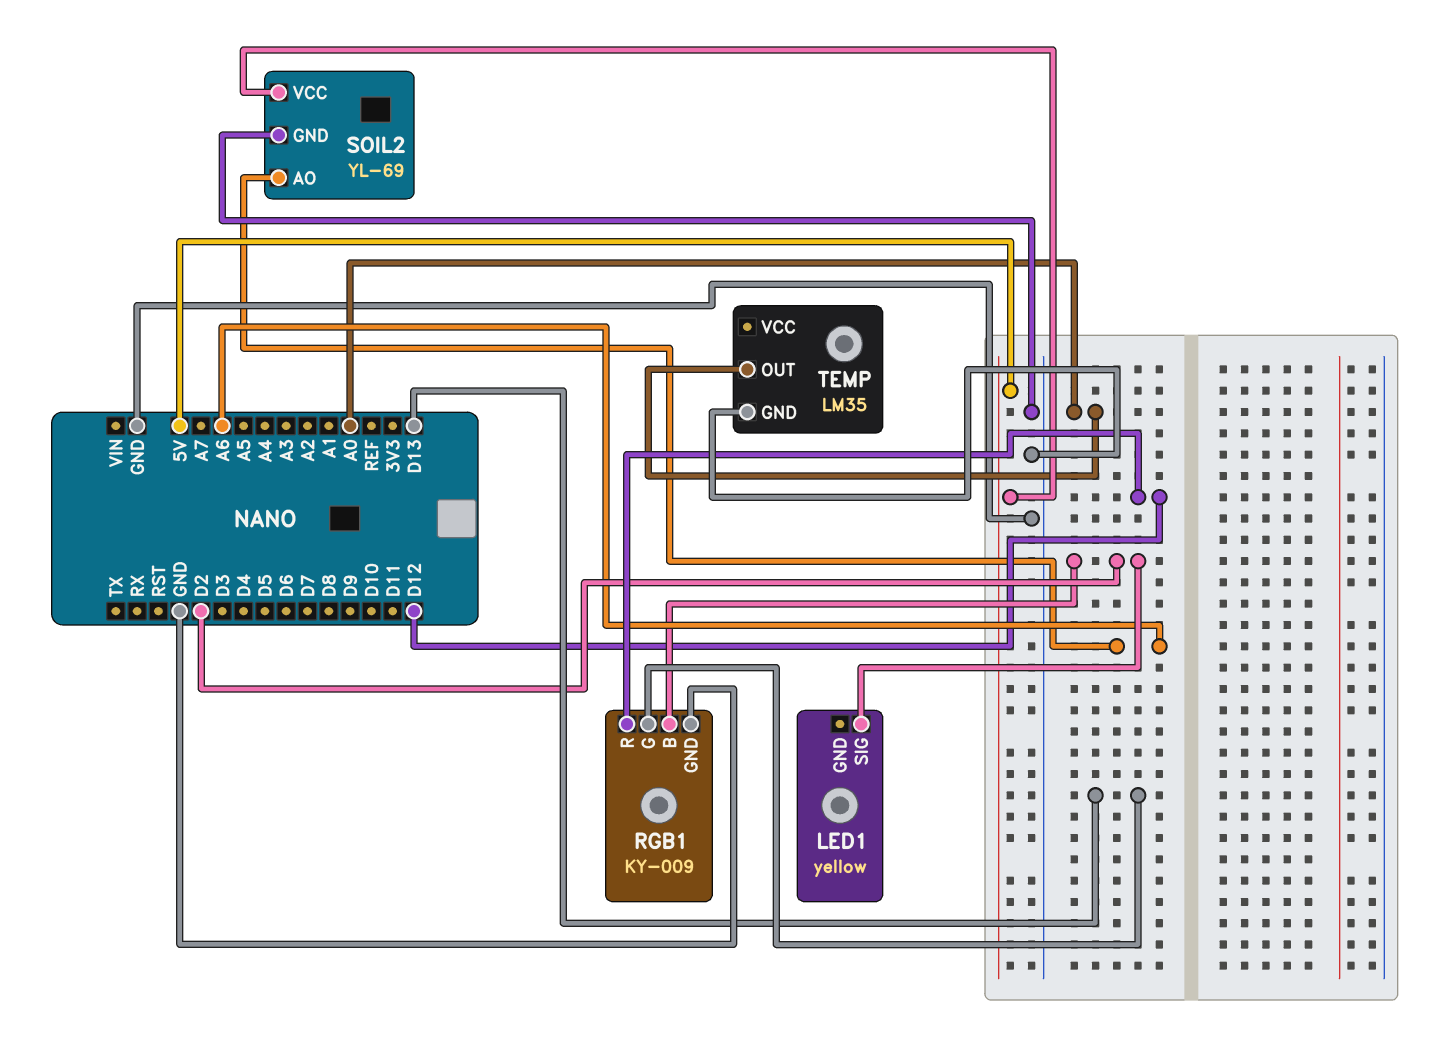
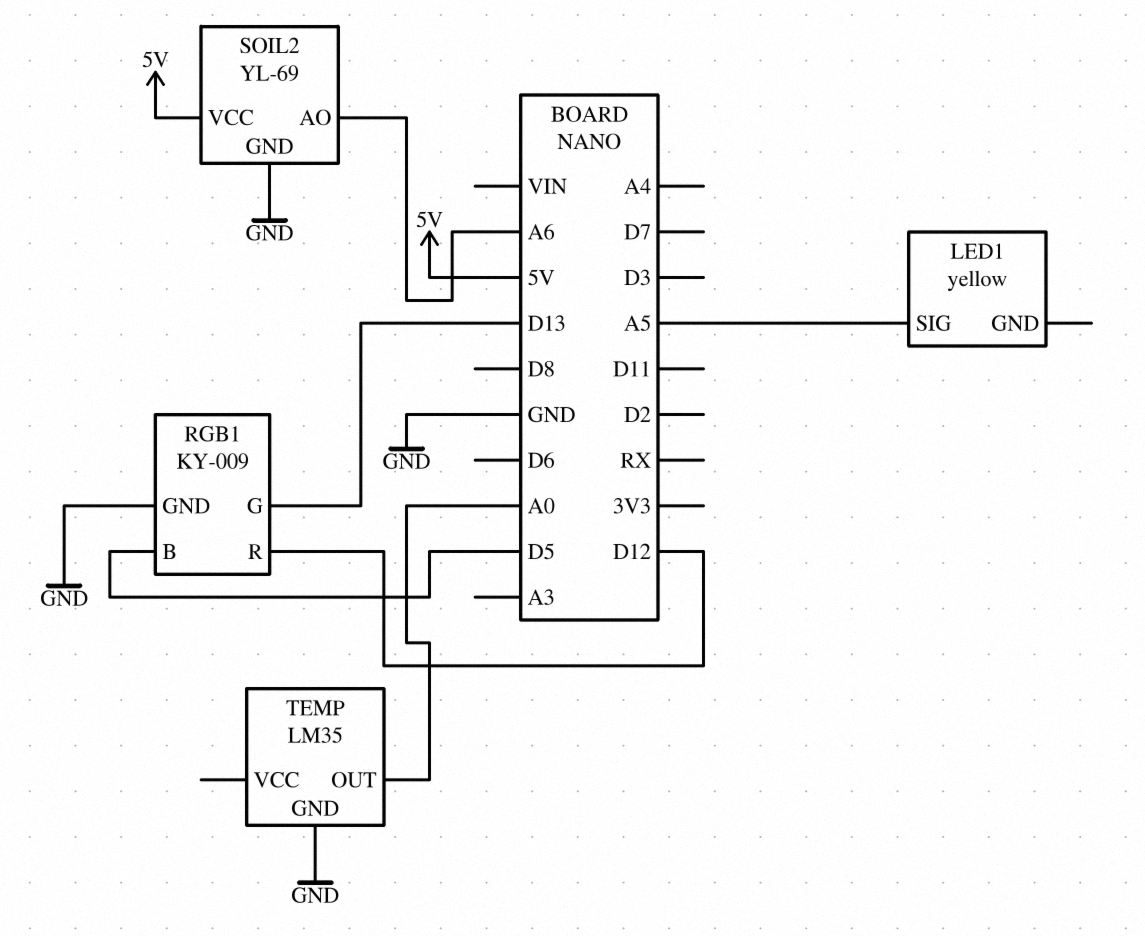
LED1 pin SIG: D2 -> A5
RGB1 pin B: D2 -> D5

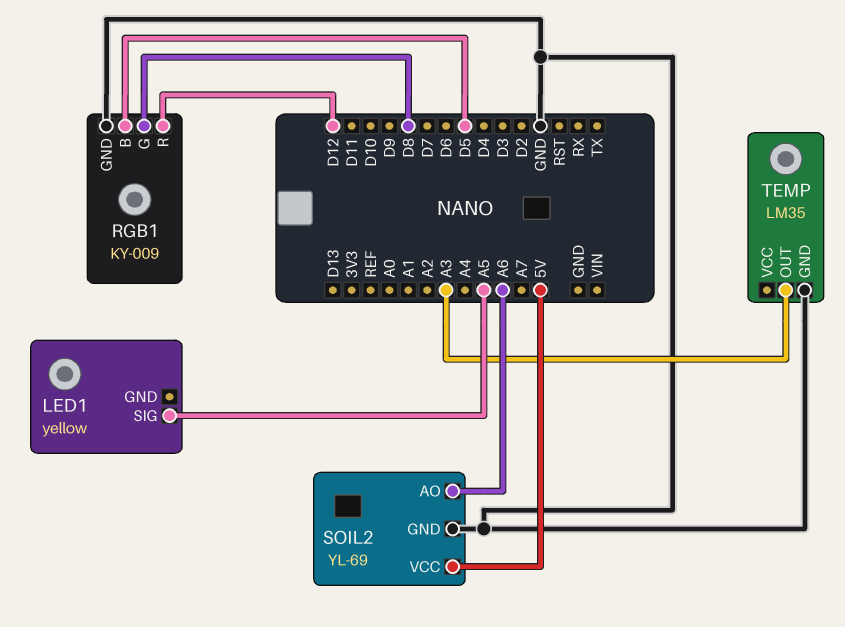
RGB1 pin G: D13 -> D8
TEMP pin OUT: A0 -> A3

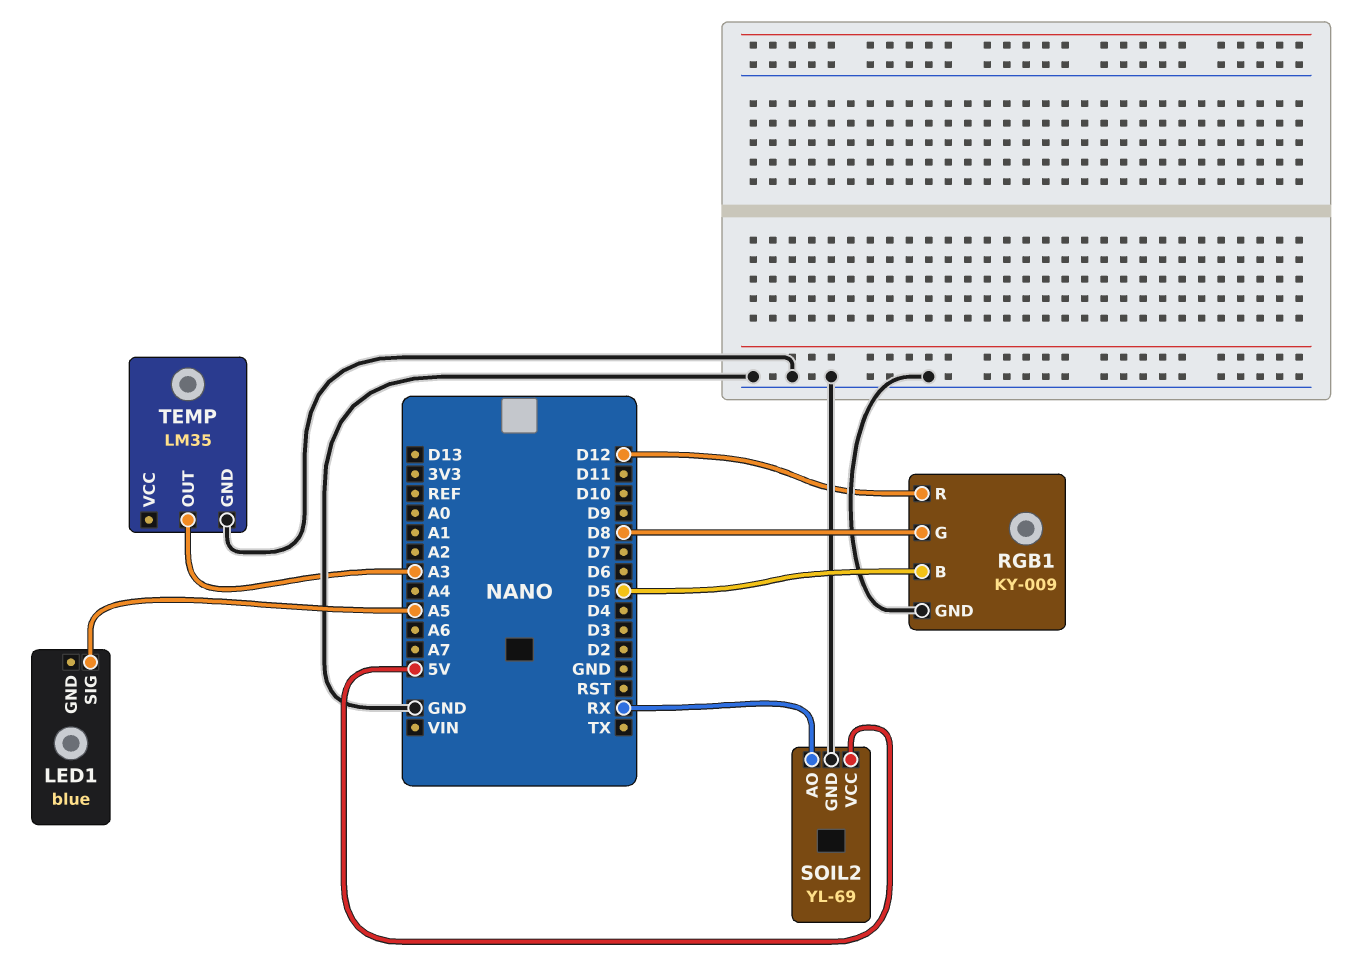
LED1: yellow -> blue
SOIL2 pin AO: A6 -> RX

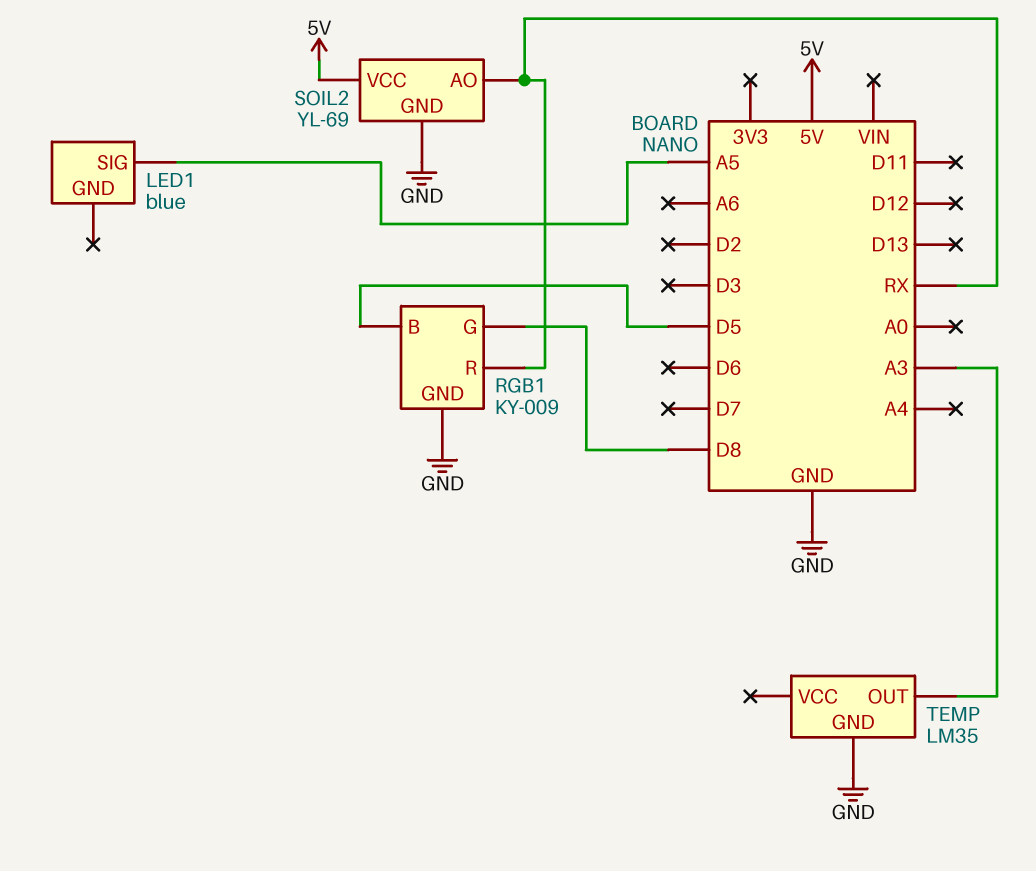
RGB1 pin R: D12 -> RX

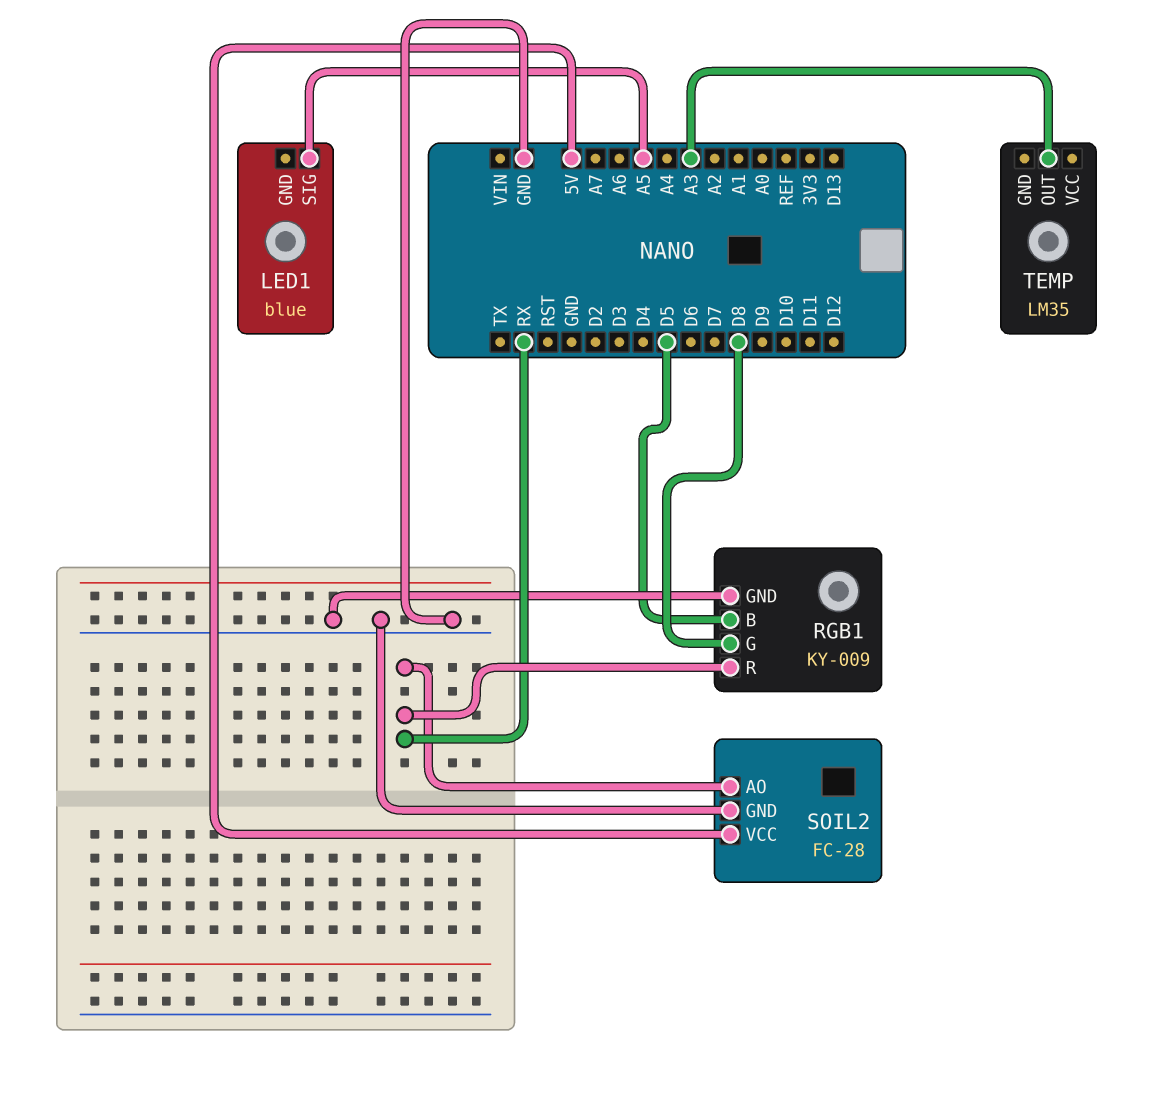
SOIL2: YL-69 -> FC-28
TEMP pin GND: GND -> none

